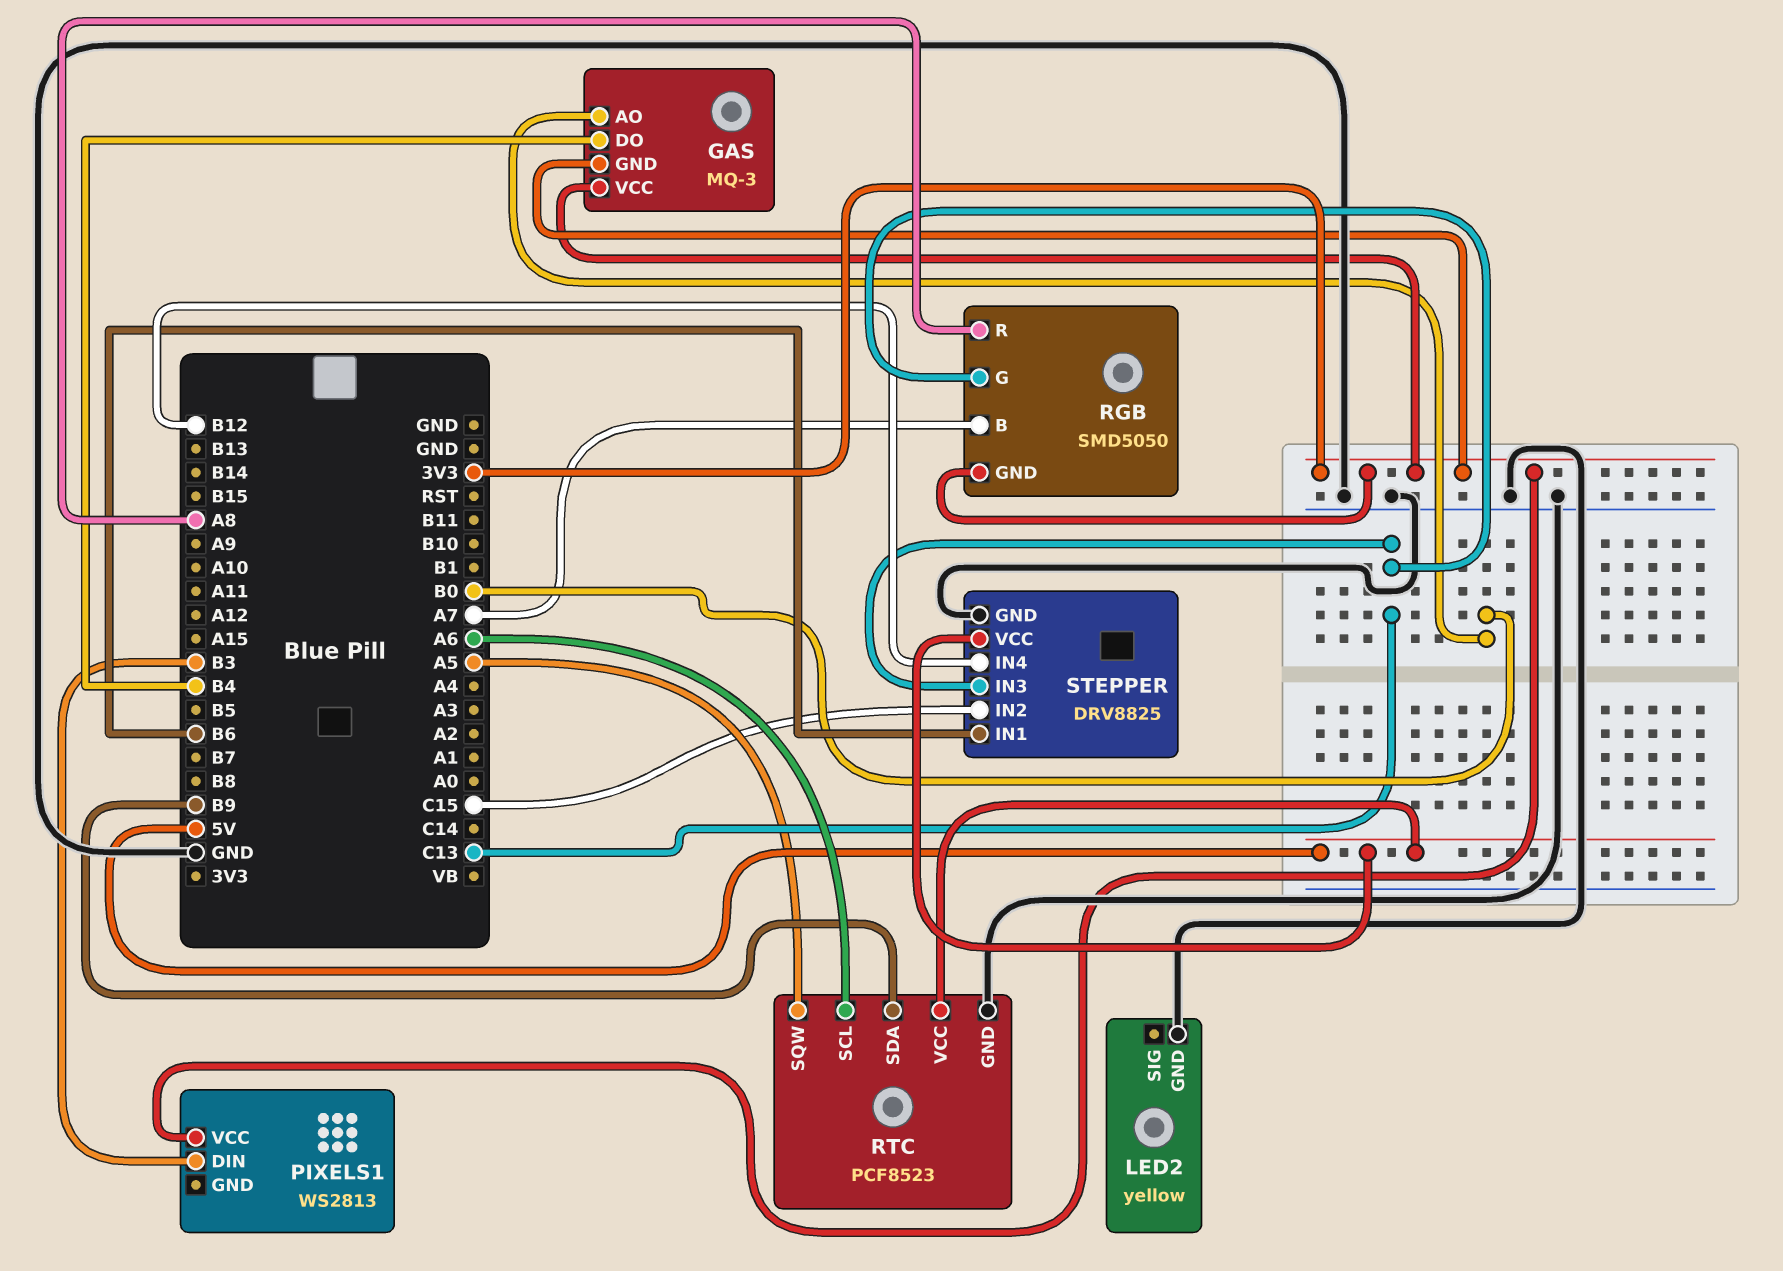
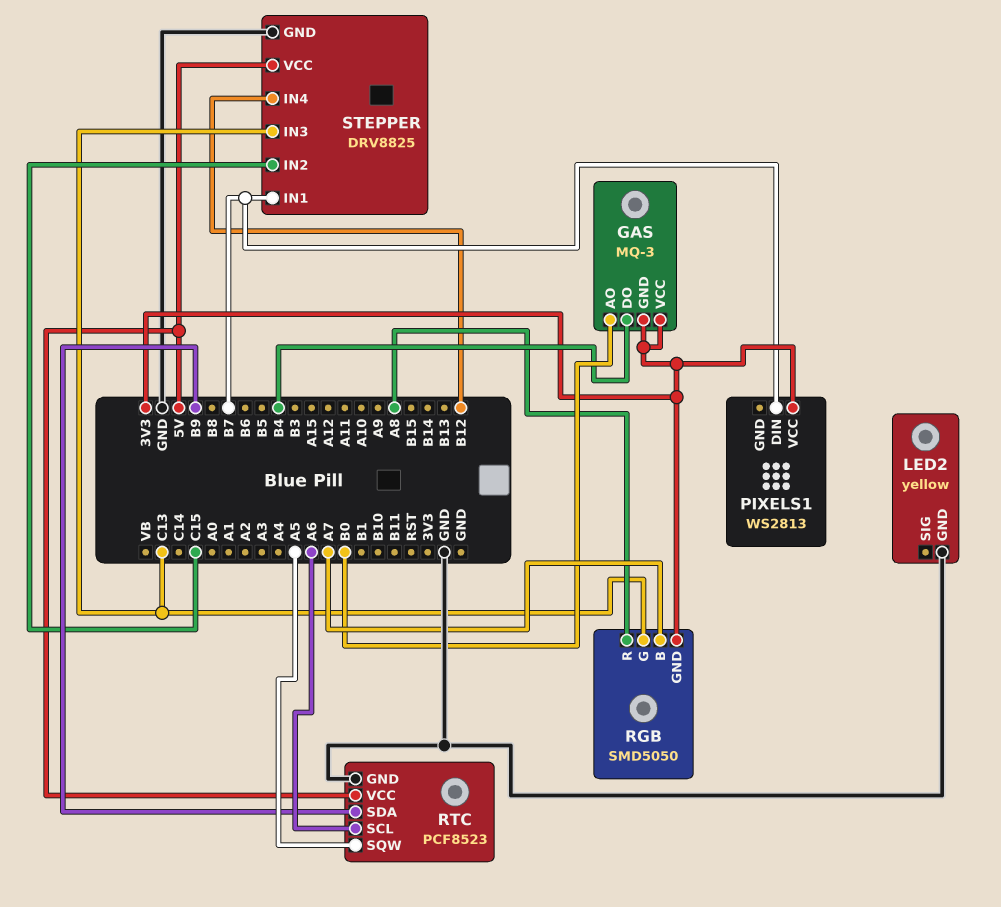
PIXELS1 pin DIN: B3 -> B7
STEPPER pin IN1: B6 -> B7

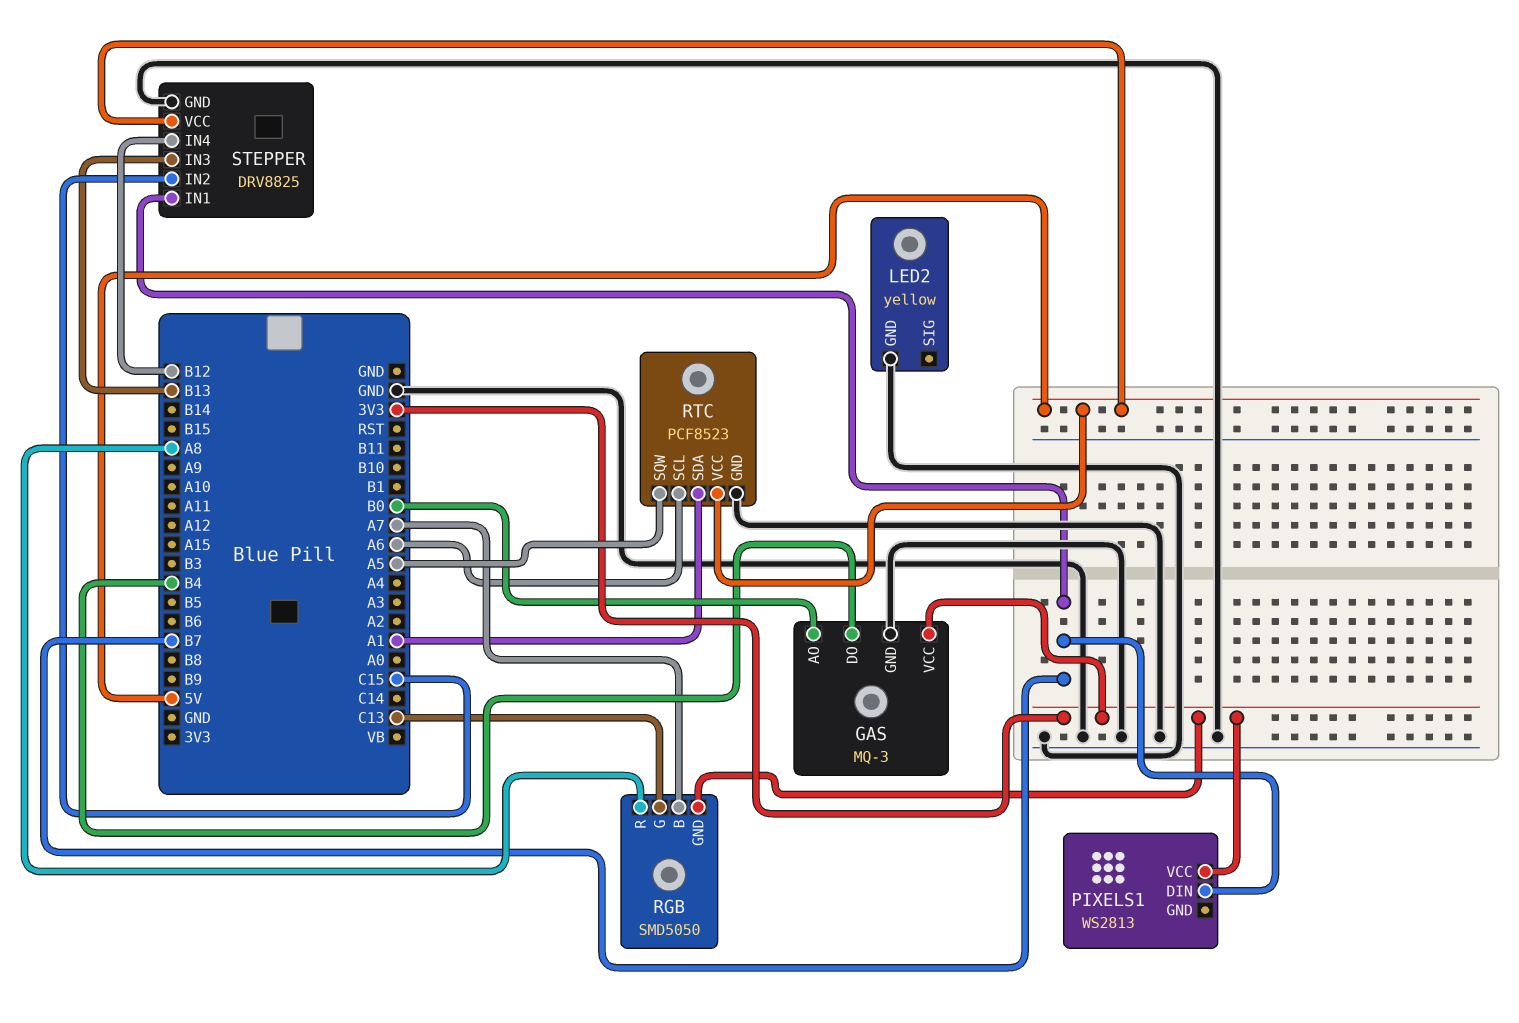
GAS pin GND: 3V3 -> GND
RTC pin SDA: B9 -> A1
STEPPER pin IN3: C13 -> B13

